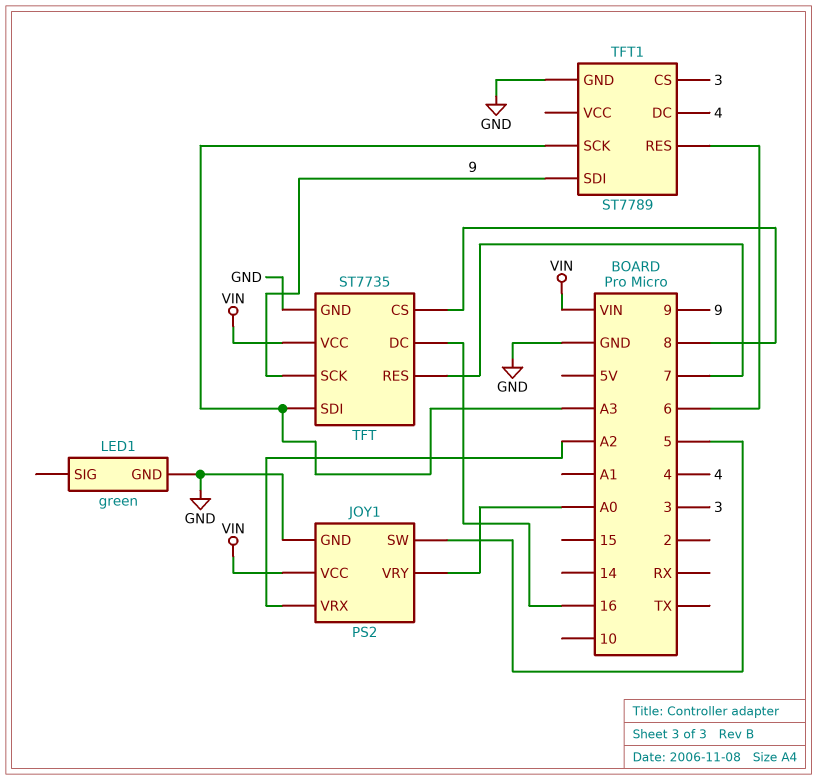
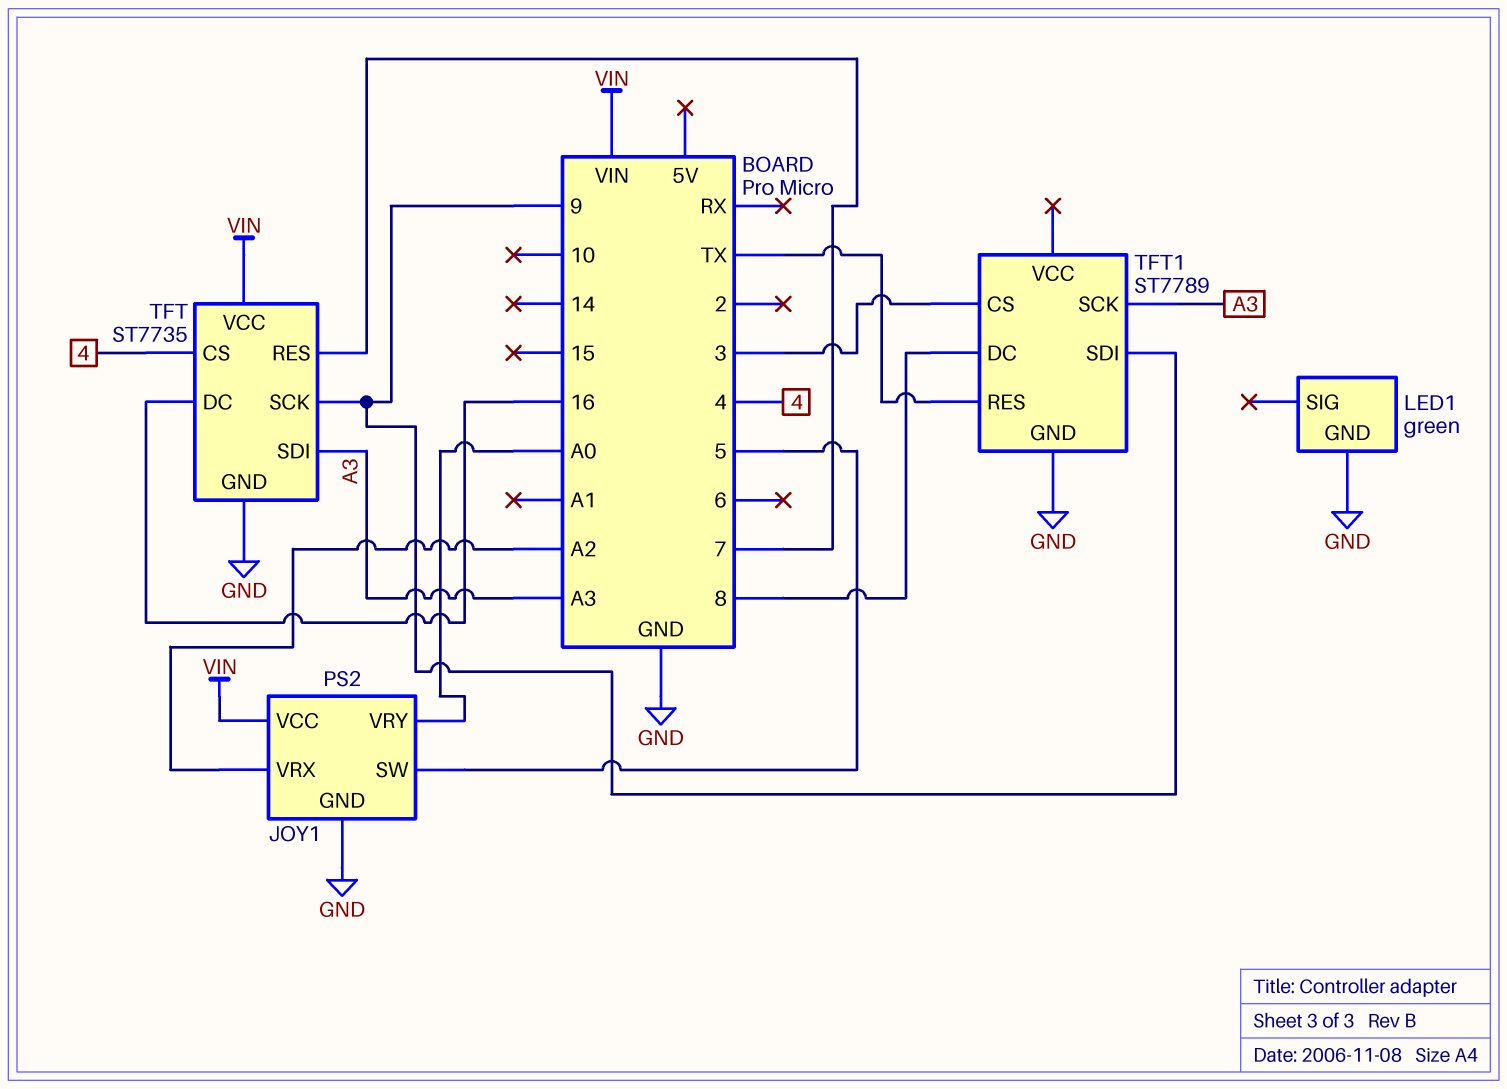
TFT pin CS: 8 -> 4
TFT1 pin DC: 4 -> 8
TFT1 pin RES: 6 -> TX

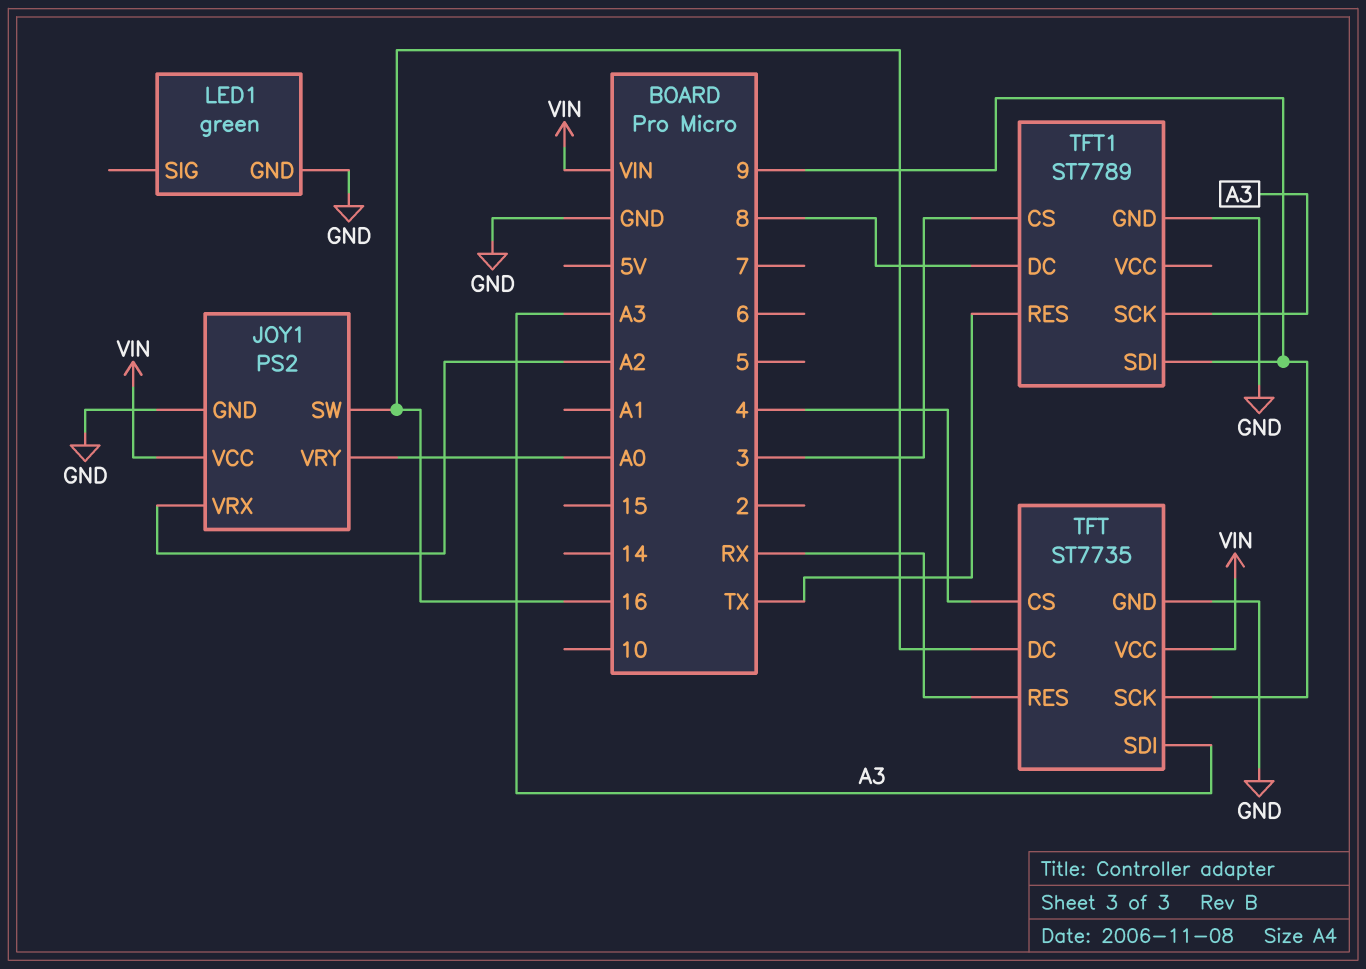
JOY1 pin SW: 5 -> 16
TFT pin RES: 7 -> RX

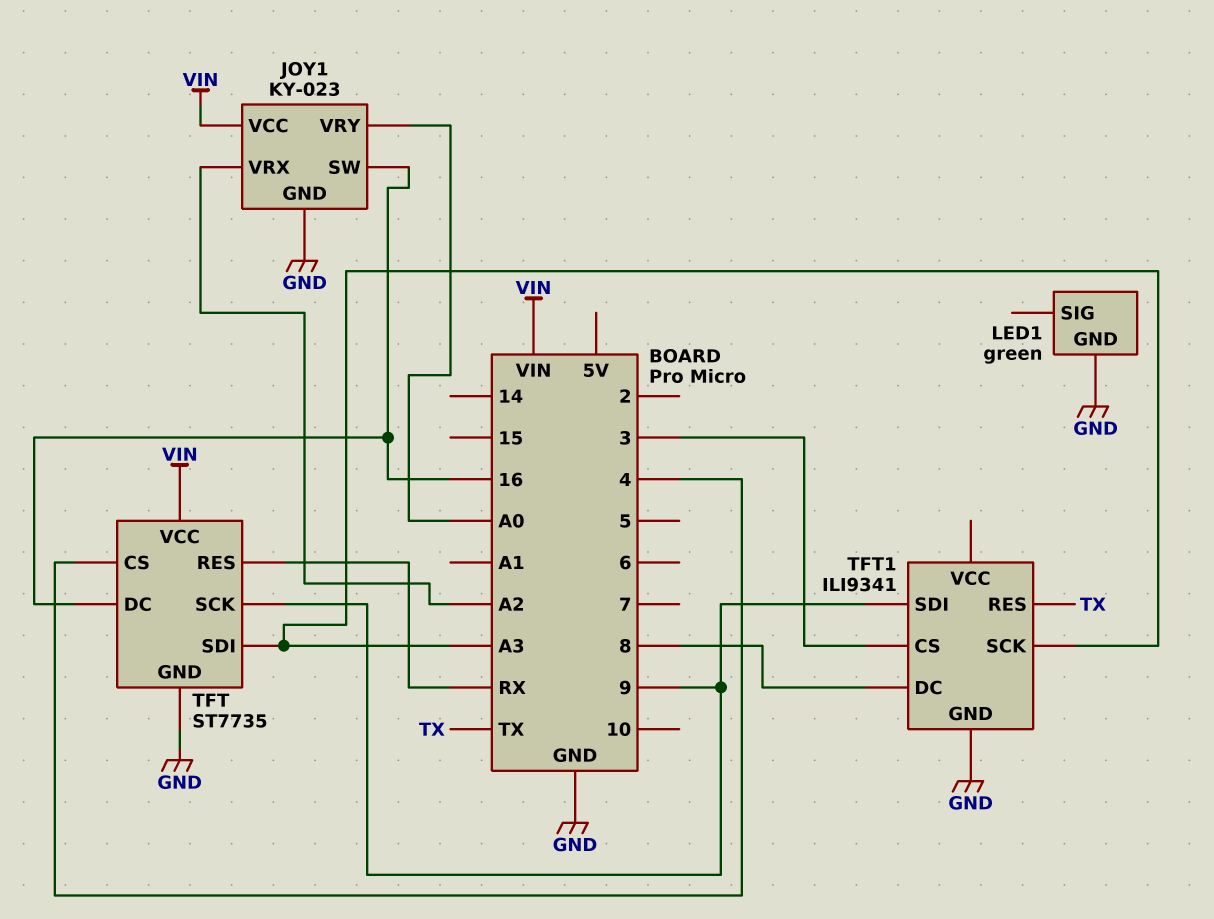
JOY1: PS2 -> KY-023
TFT1: ST7789 -> ILI9341

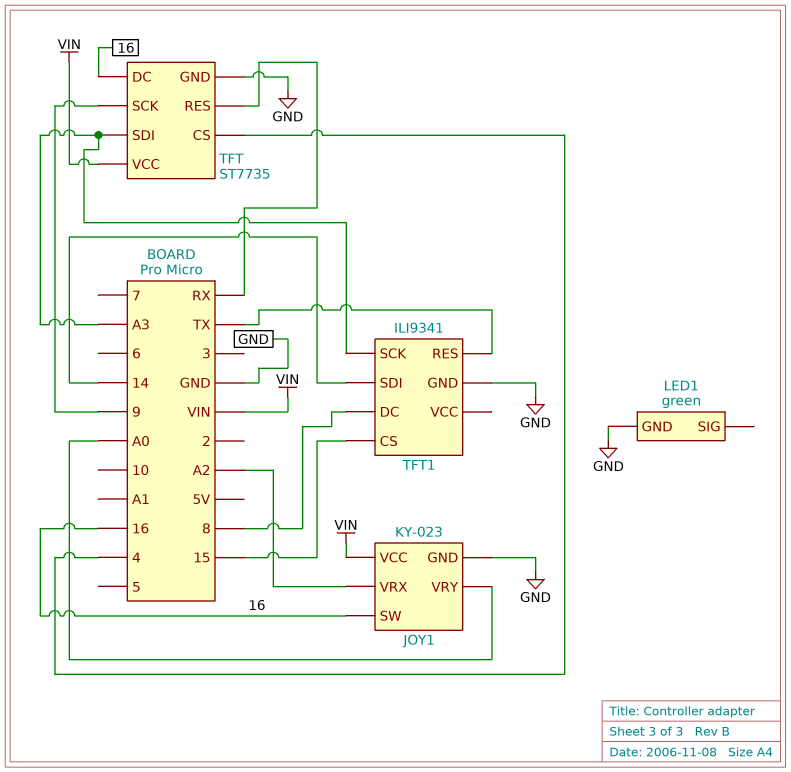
TFT1 pin CS: 3 -> 15
TFT1 pin SDI: 9 -> 14

